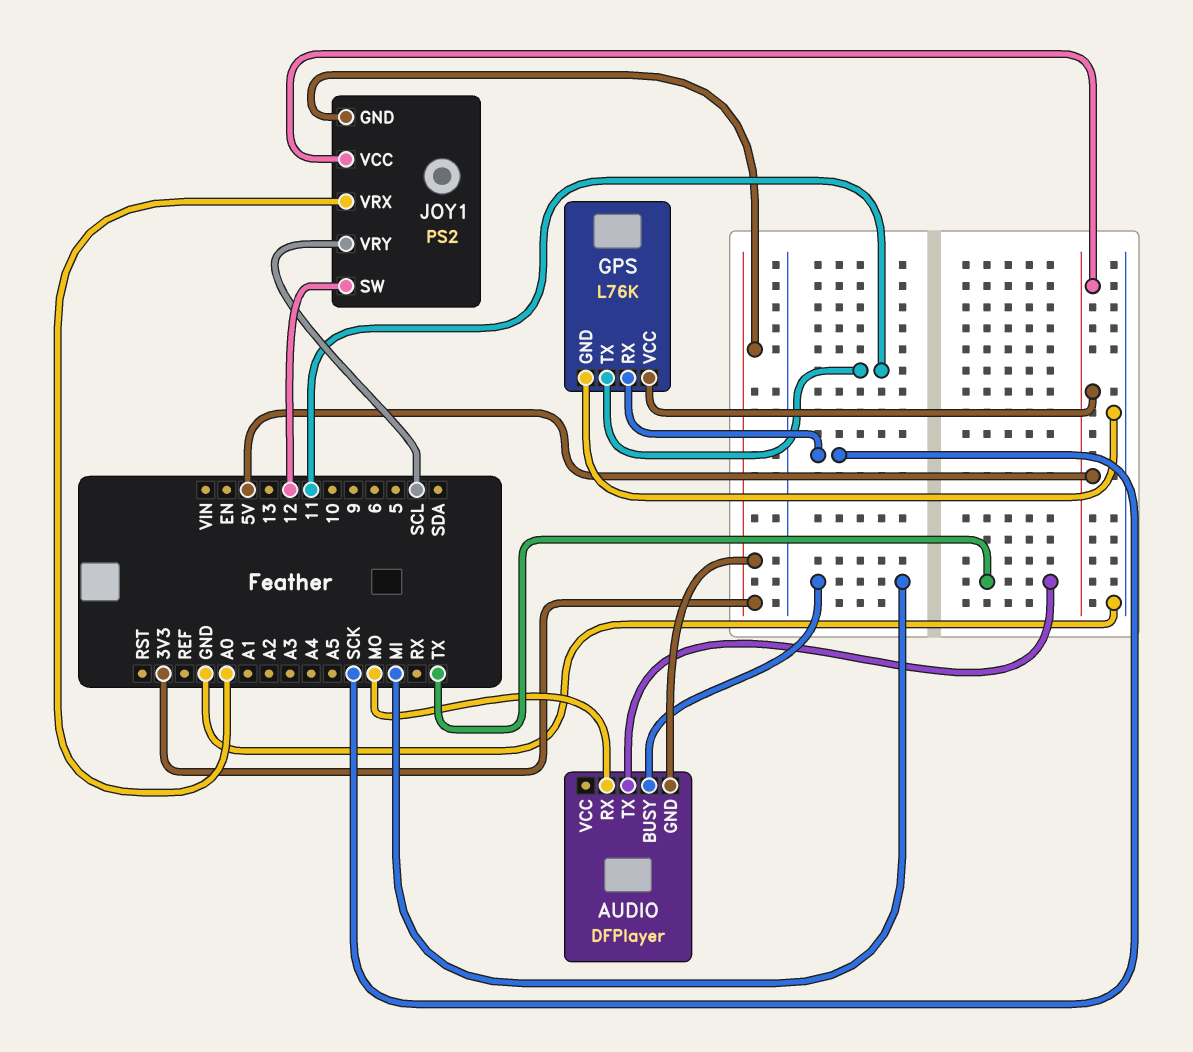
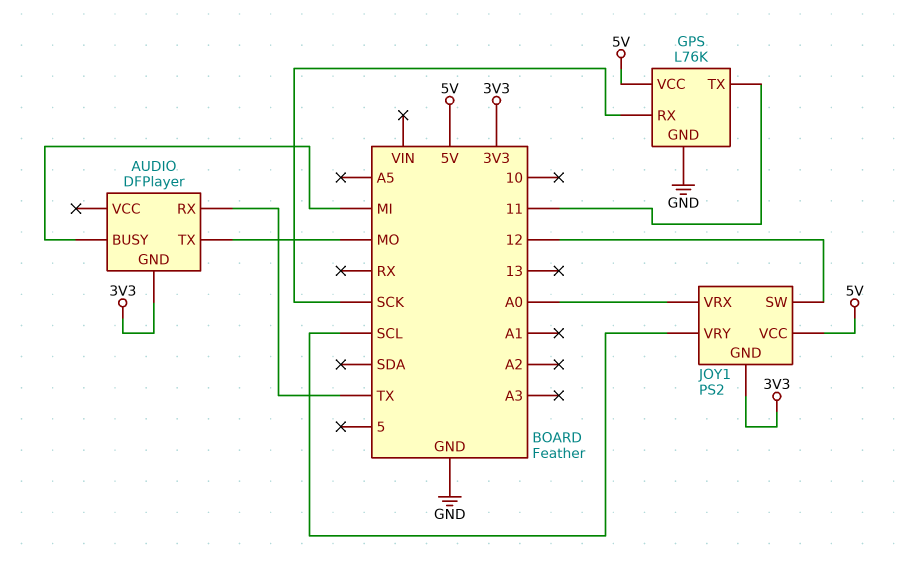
AUDIO pin RX: MO -> TX
AUDIO pin TX: TX -> MO

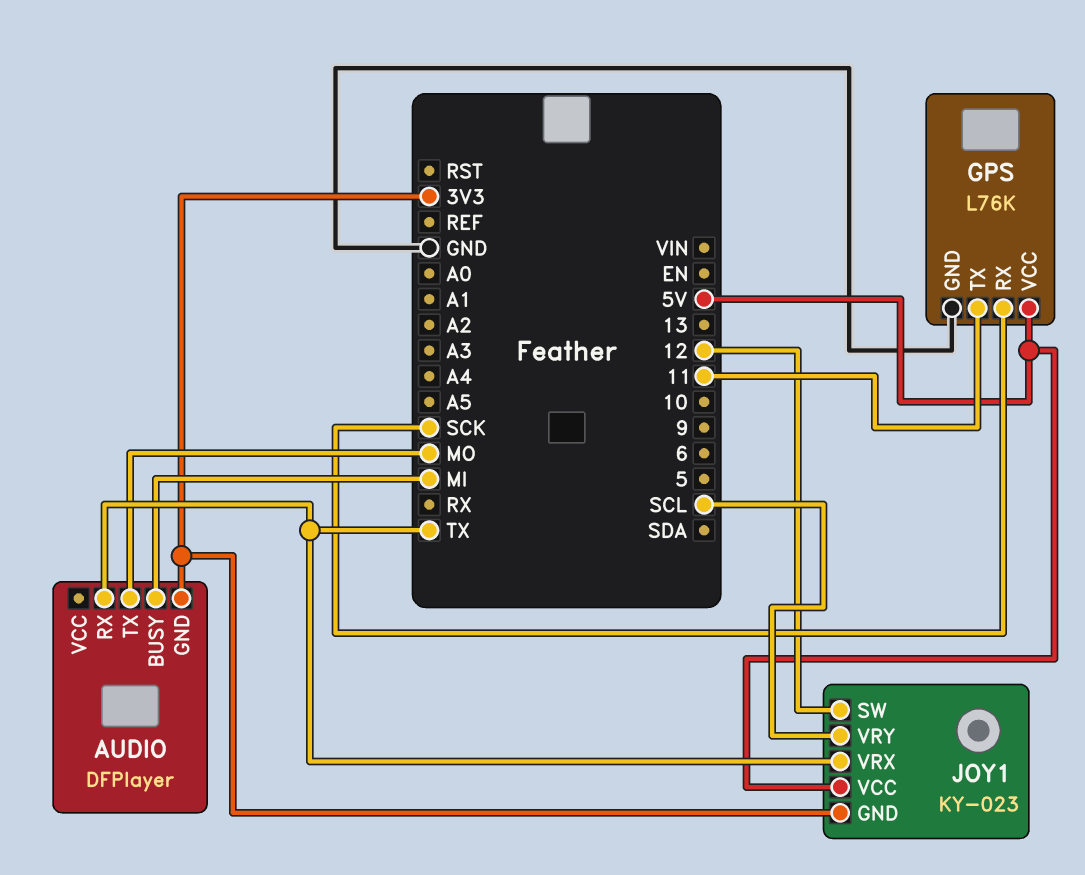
JOY1: PS2 -> KY-023
JOY1 pin VRX: A0 -> TX

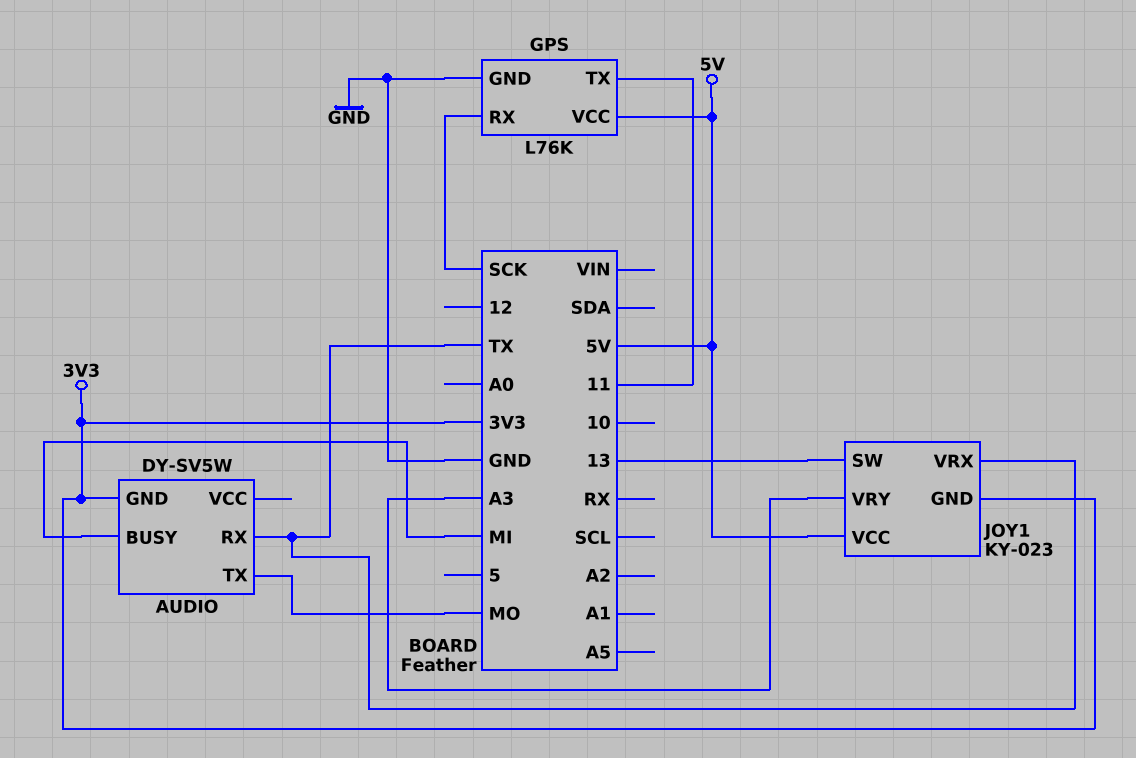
AUDIO: DFPlayer -> DY-SV5W
JOY1 pin SW: 12 -> 13
JOY1 pin VRY: SCL -> A3

